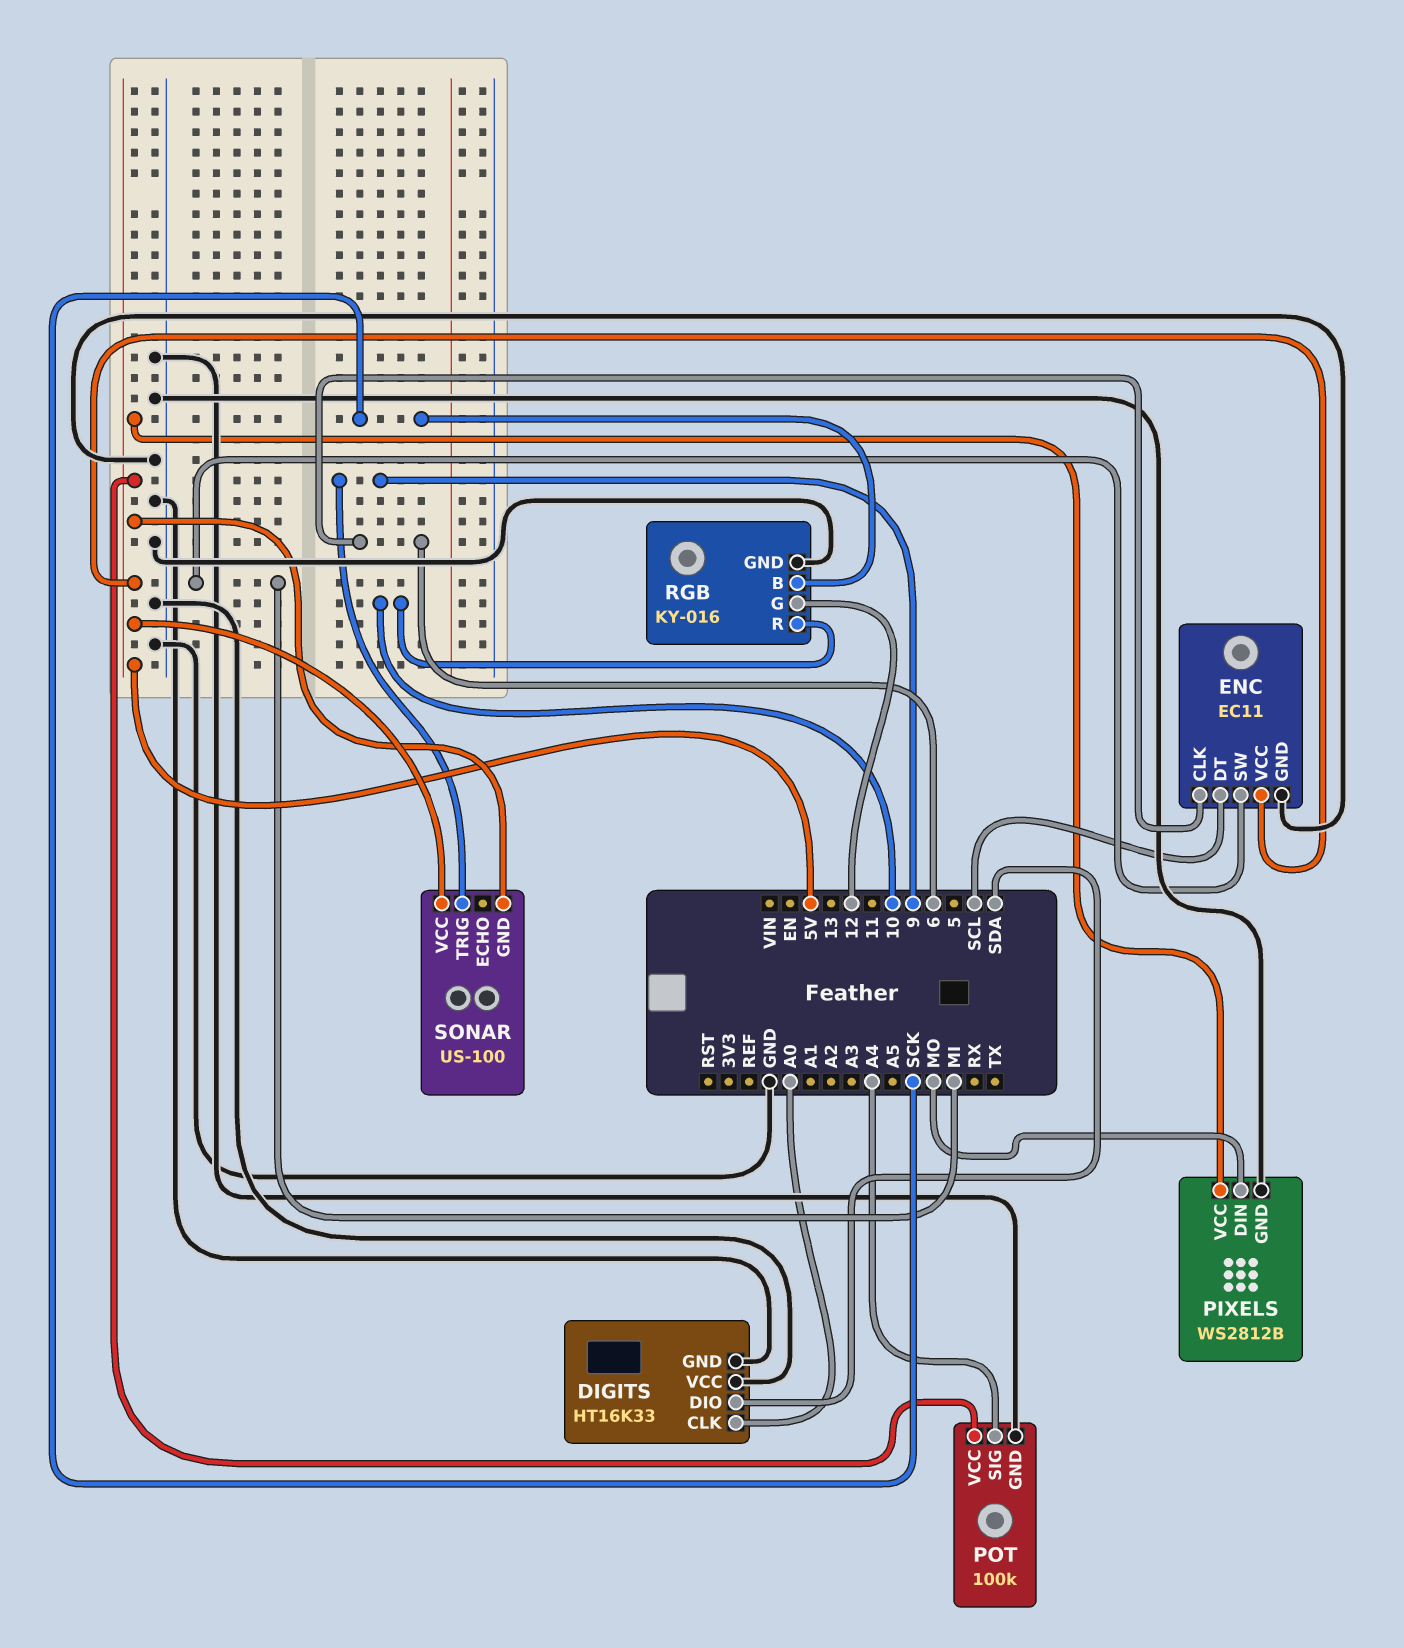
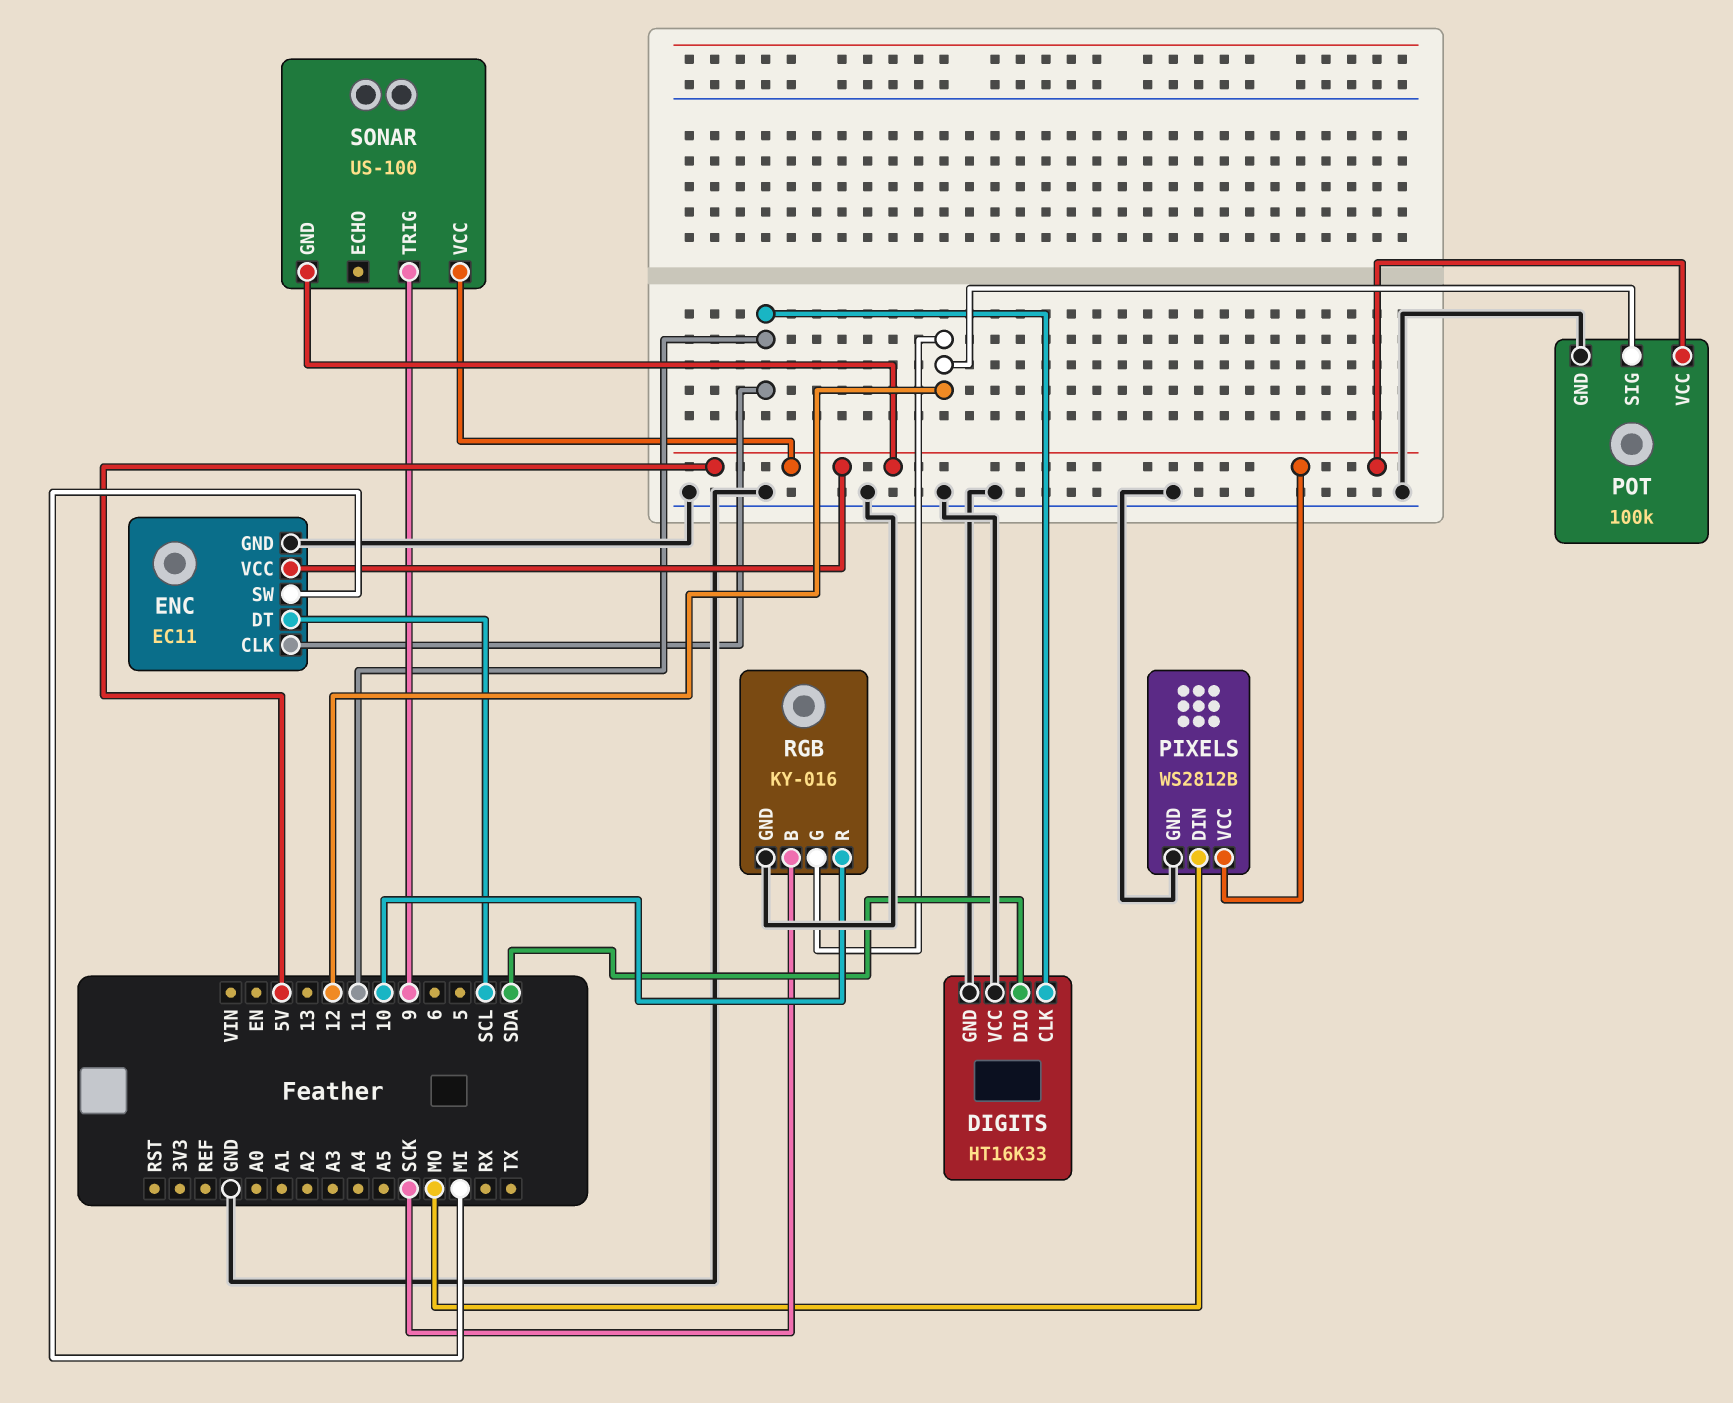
DIGITS pin CLK: A0 -> 11
ENC pin CLK: 6 -> 11
POT pin SIG: A4 -> 12

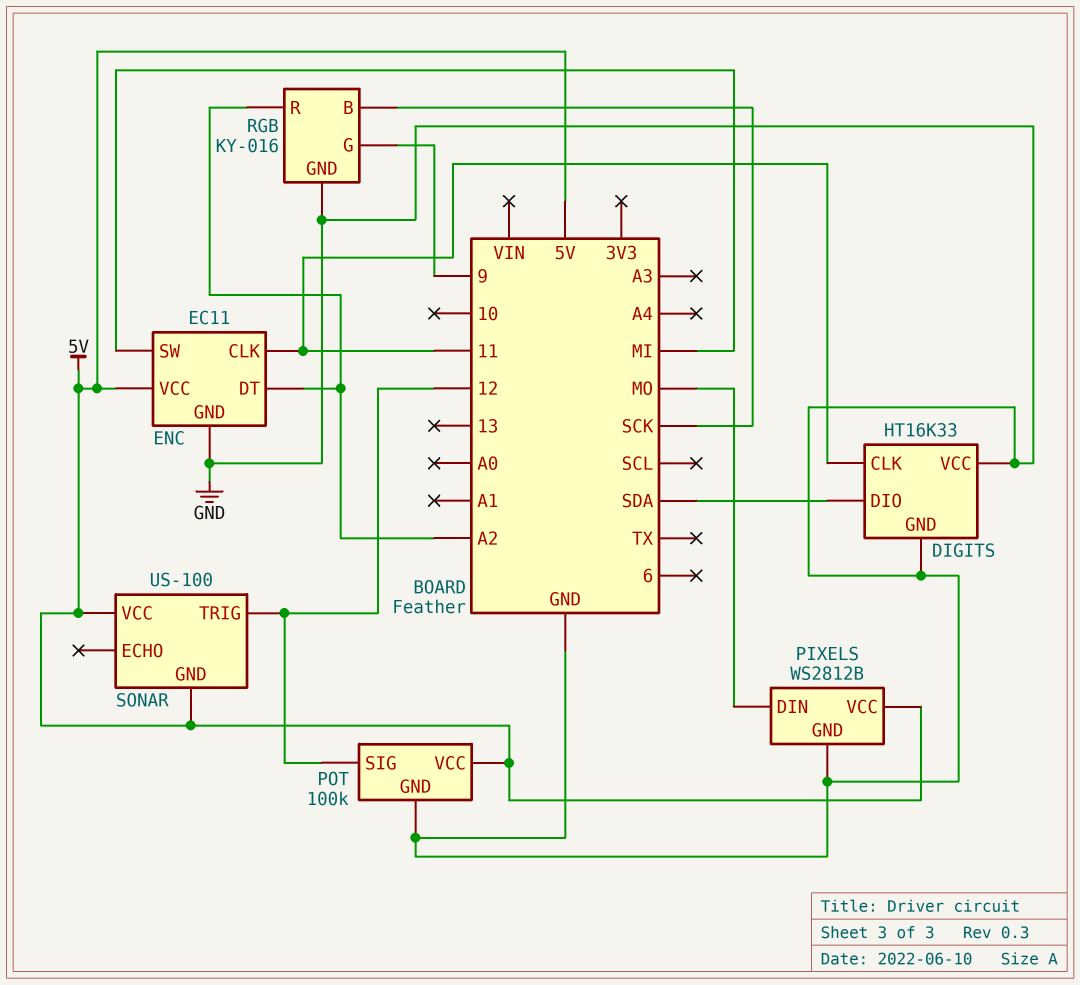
ENC pin DT: SCL -> A2
RGB pin G: 12 -> 9
RGB pin R: 10 -> A2
SONAR pin TRIG: 9 -> 12

